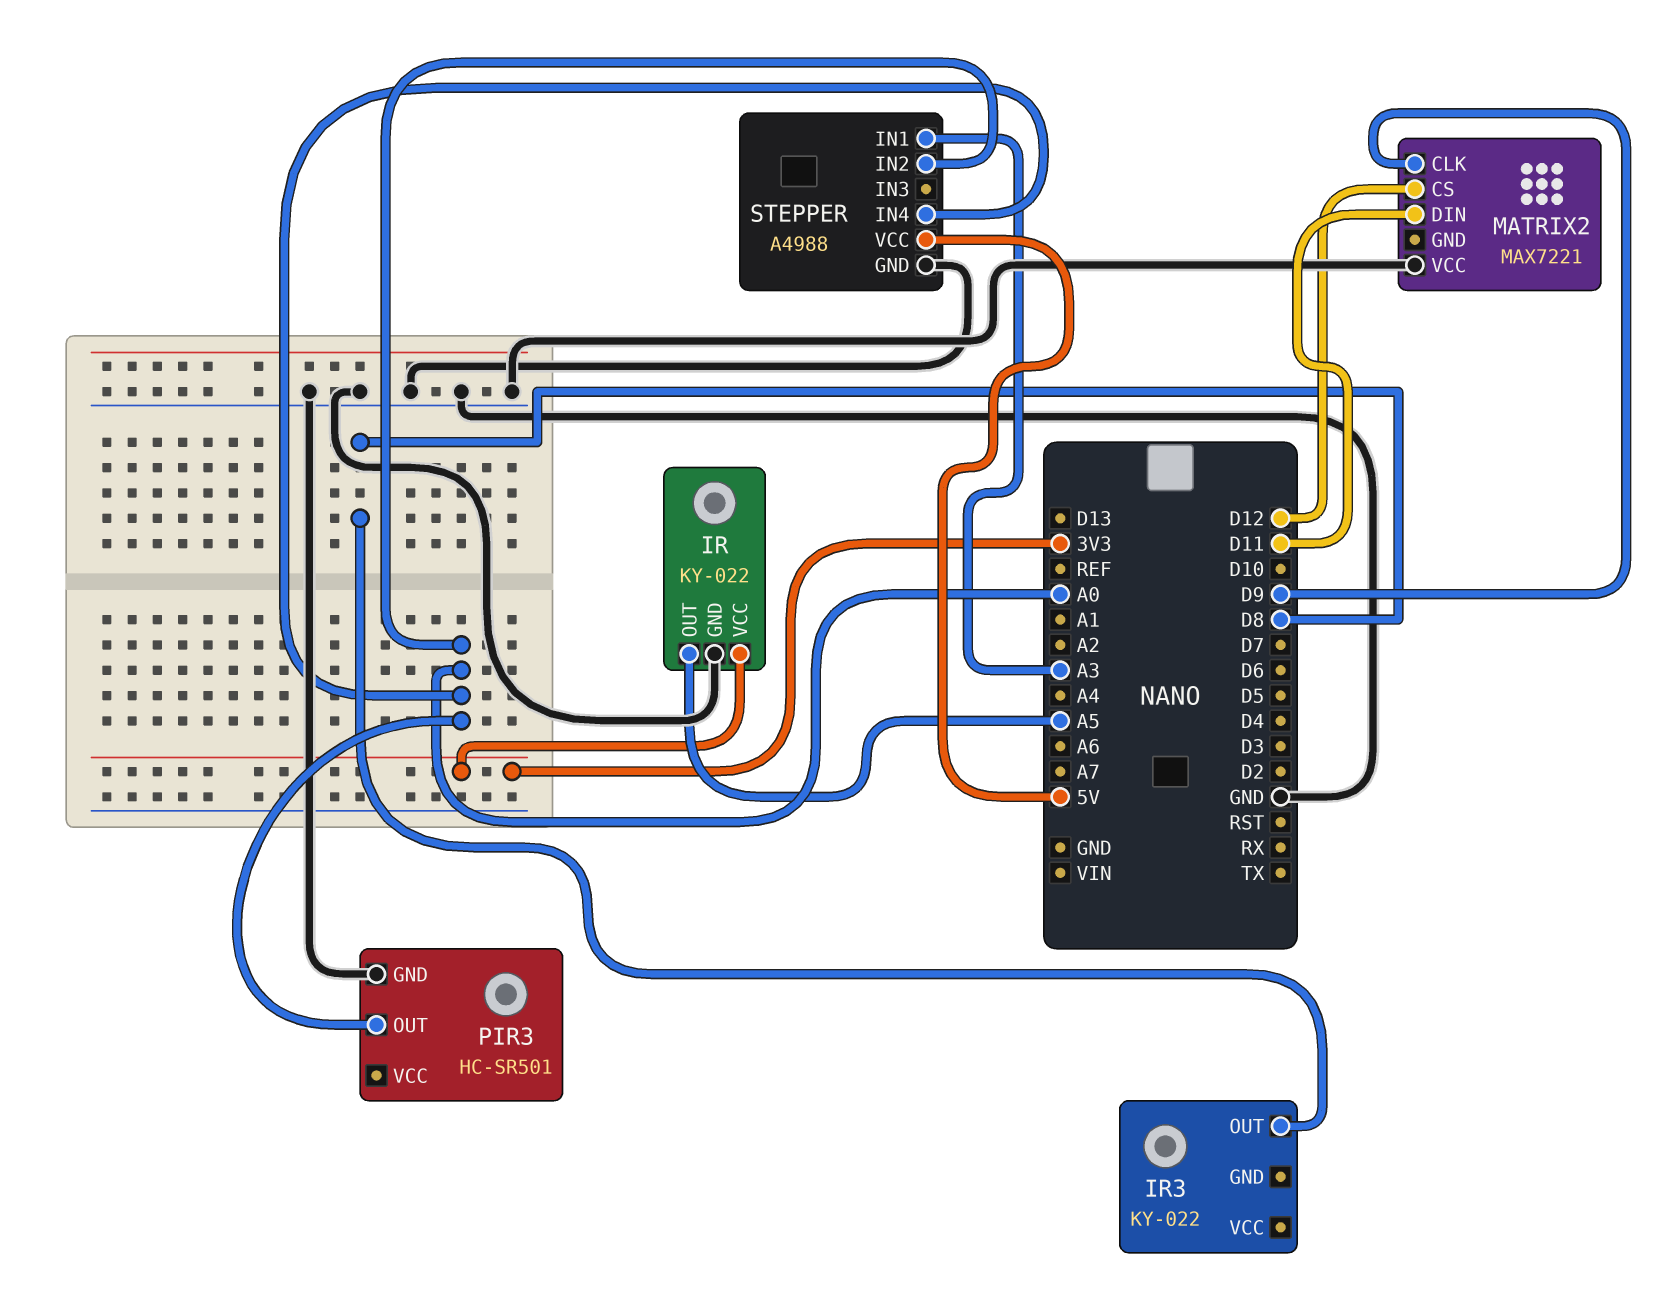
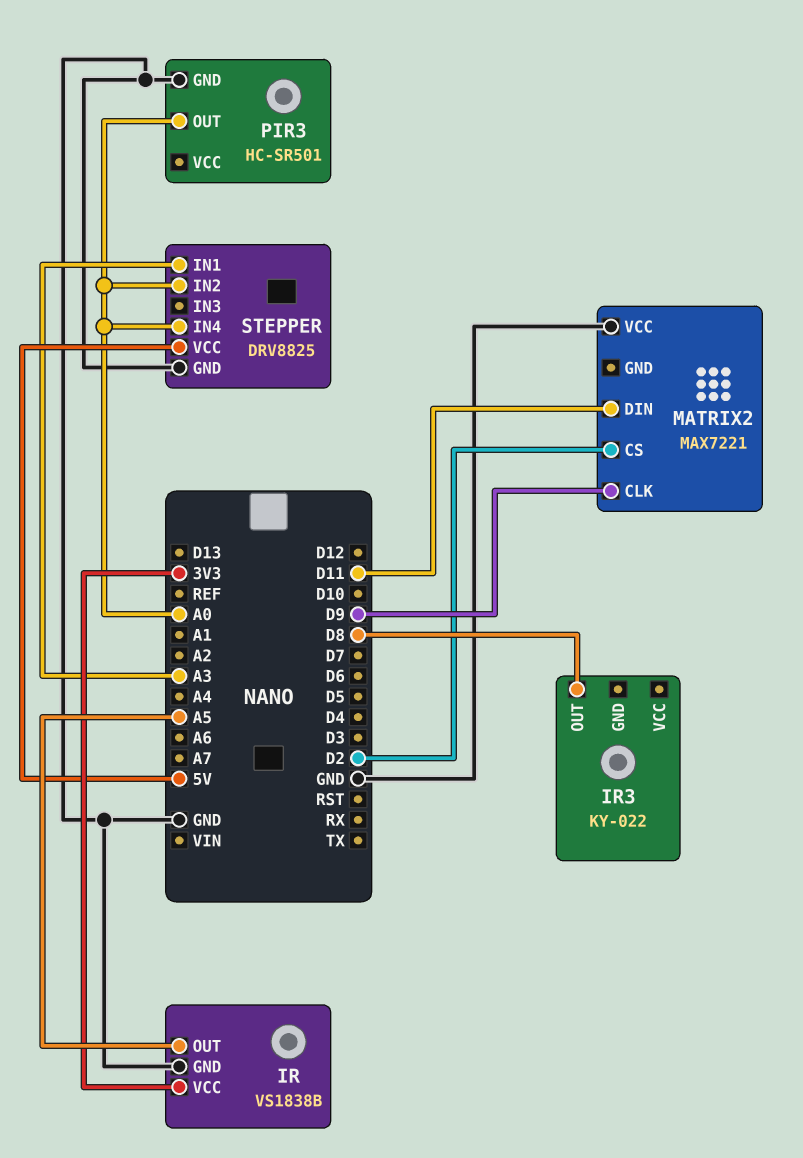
IR: KY-022 -> VS1838B
MATRIX2 pin CS: D12 -> D2
STEPPER: A4988 -> DRV8825

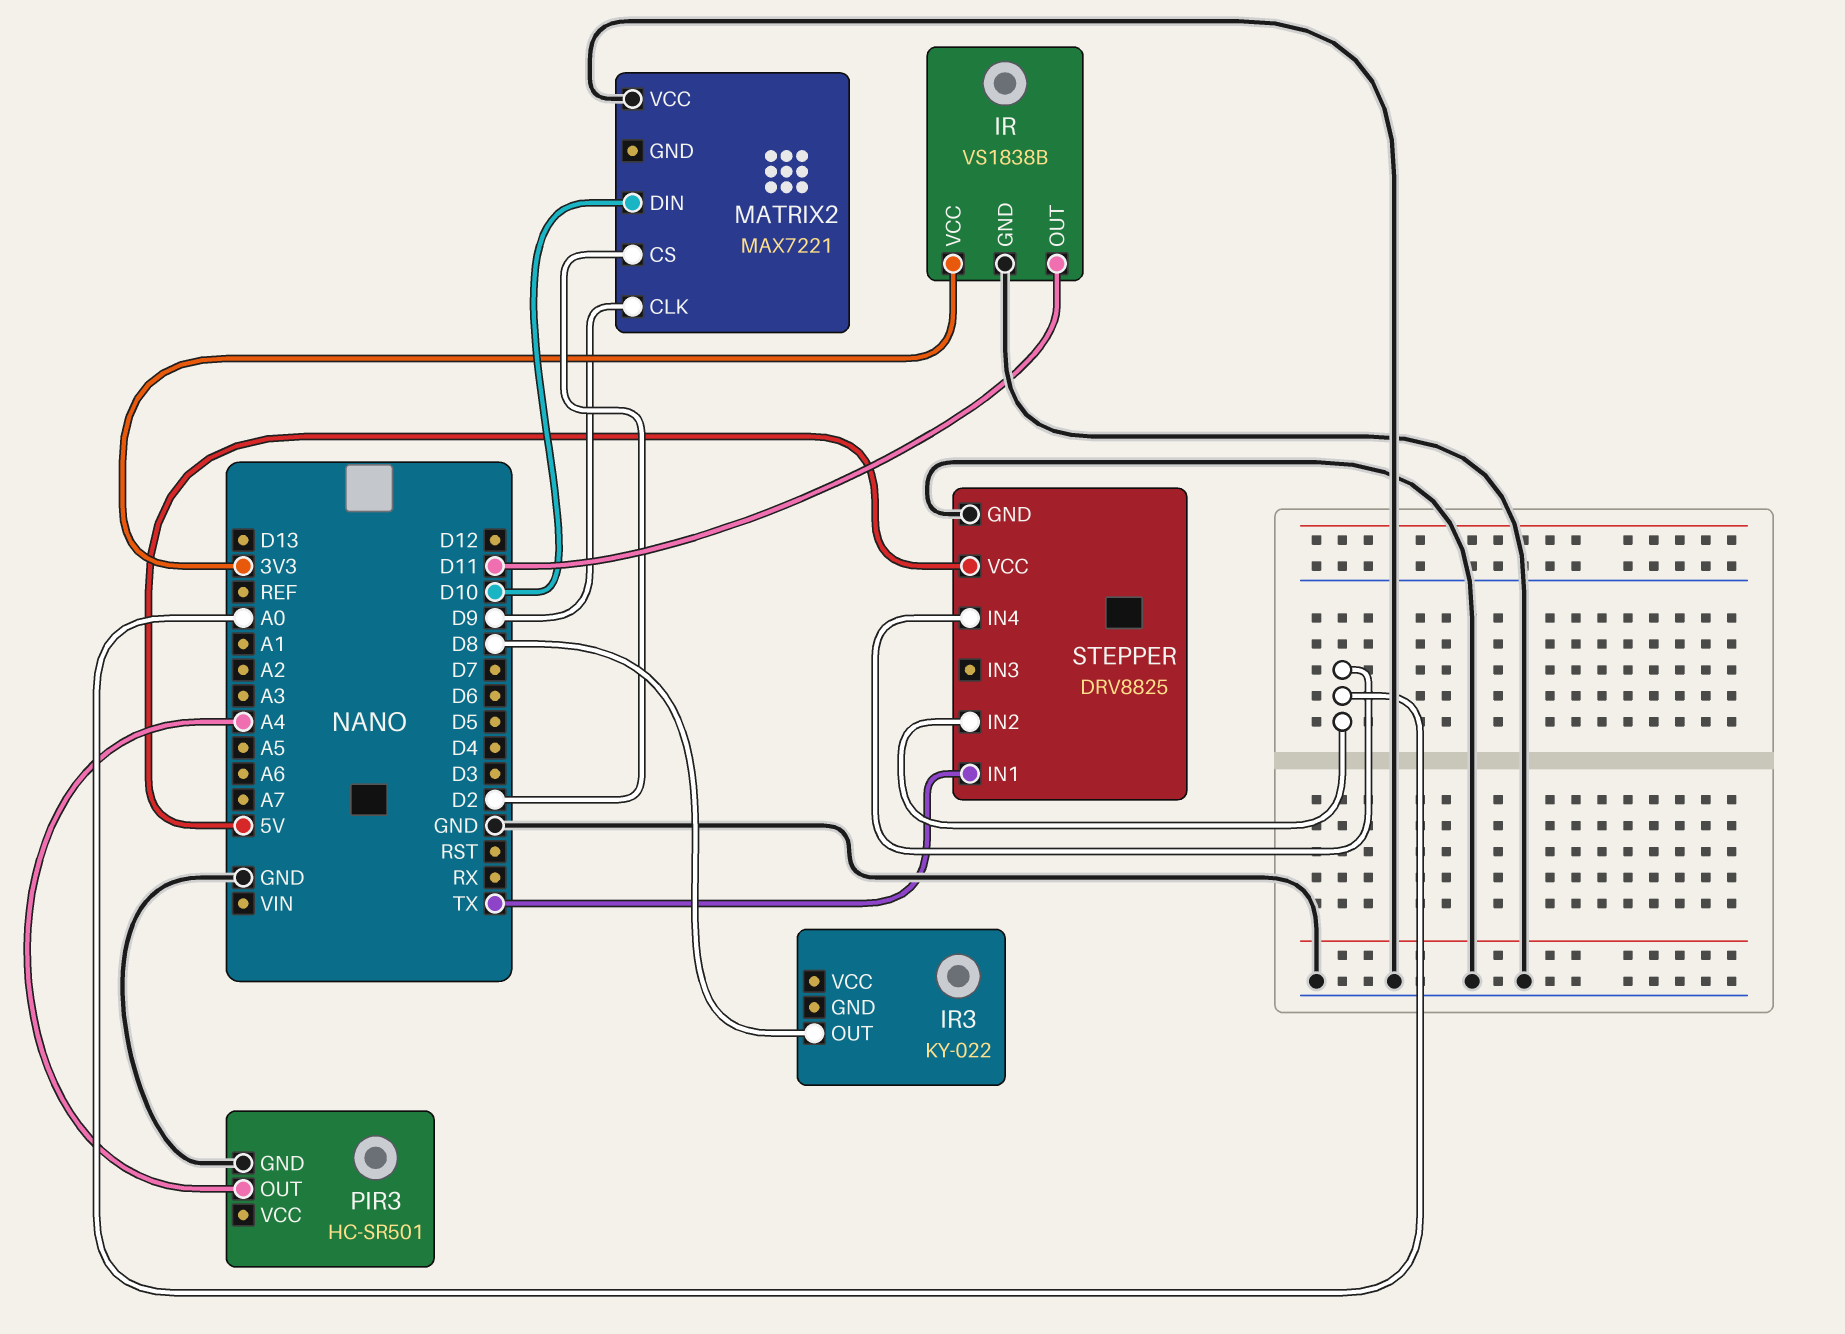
IR pin OUT: A5 -> D11
MATRIX2 pin DIN: D11 -> D10
PIR3 pin OUT: A0 -> A4
STEPPER pin IN1: A3 -> TX

